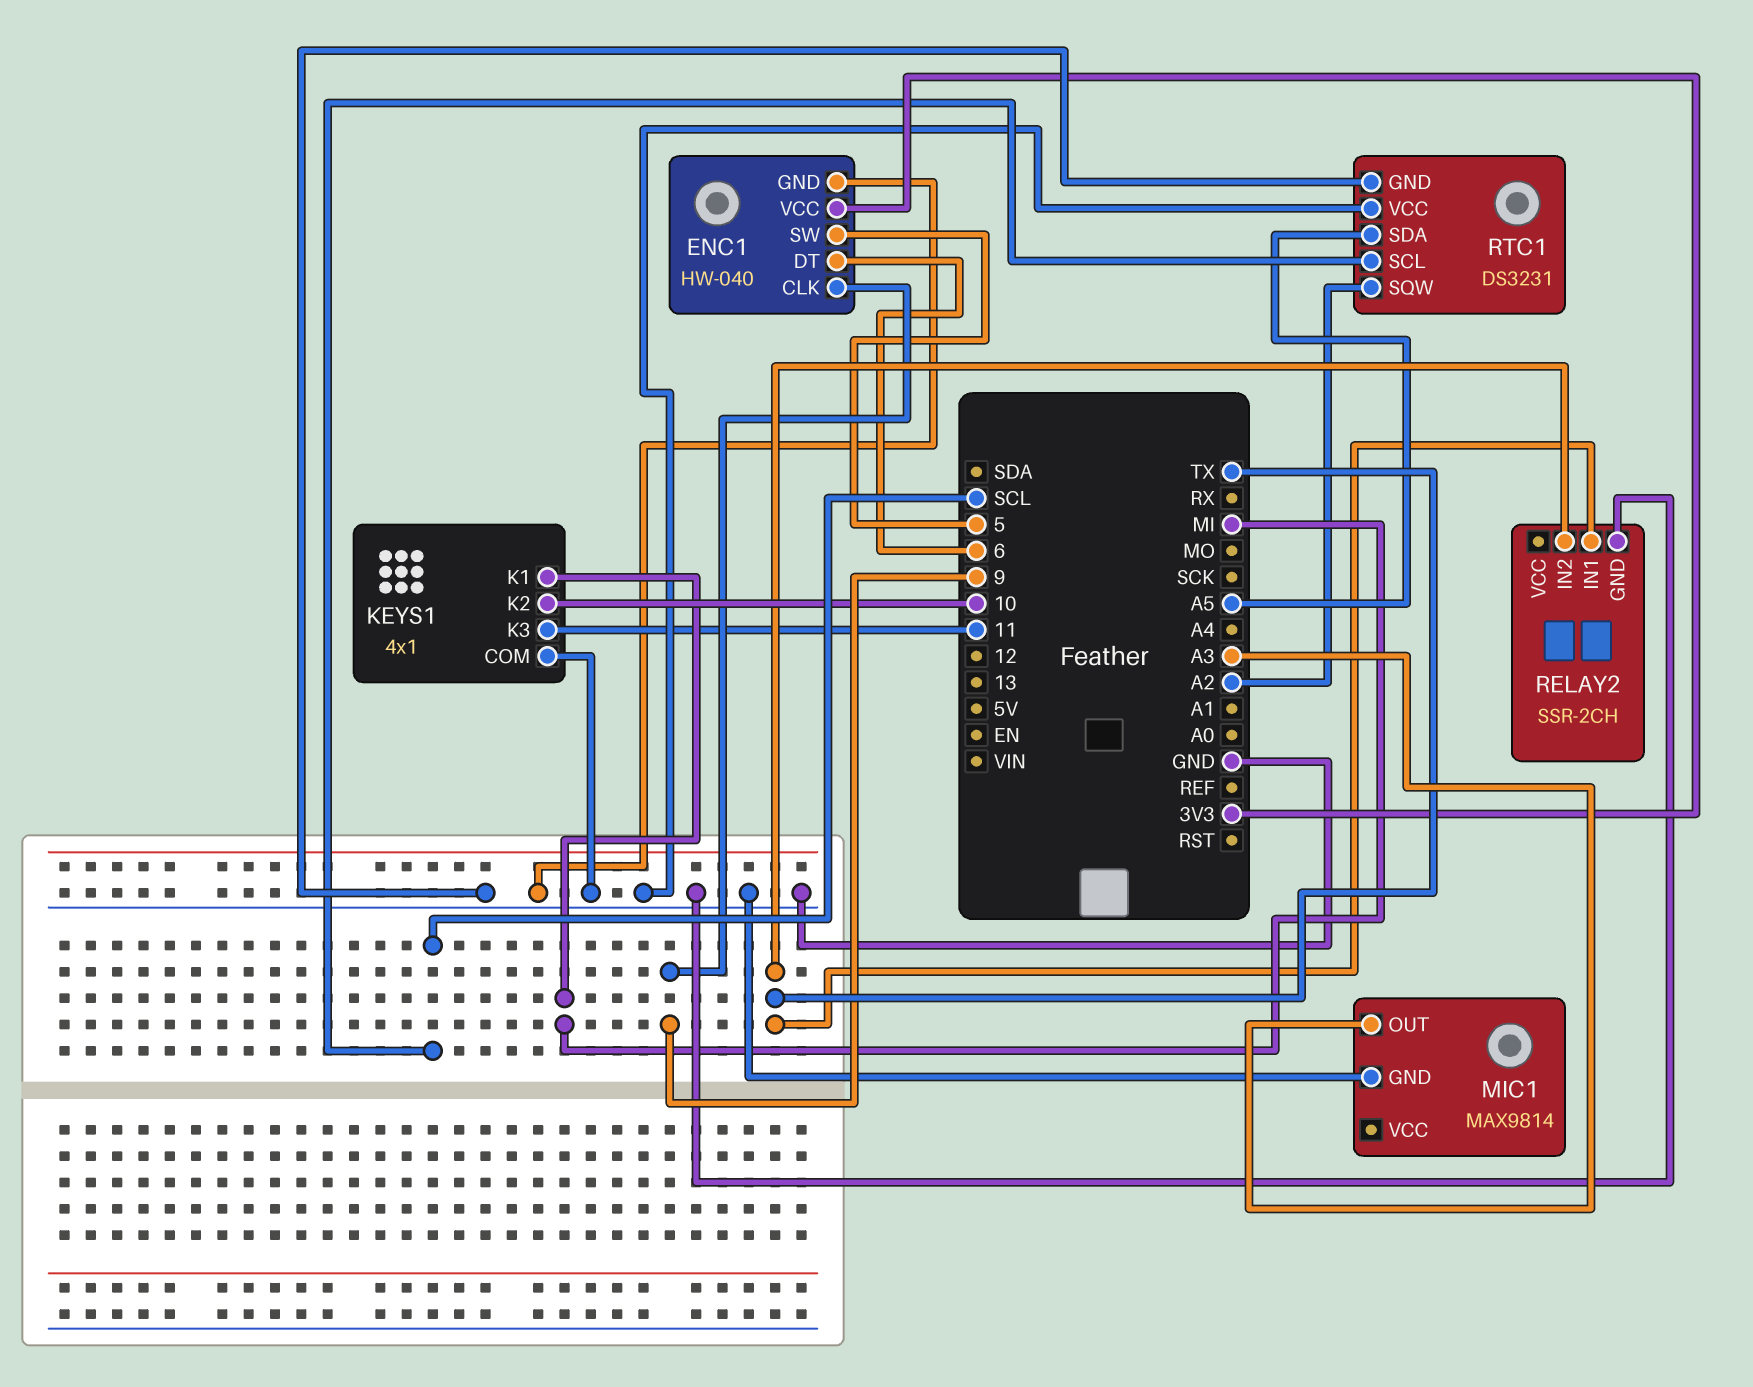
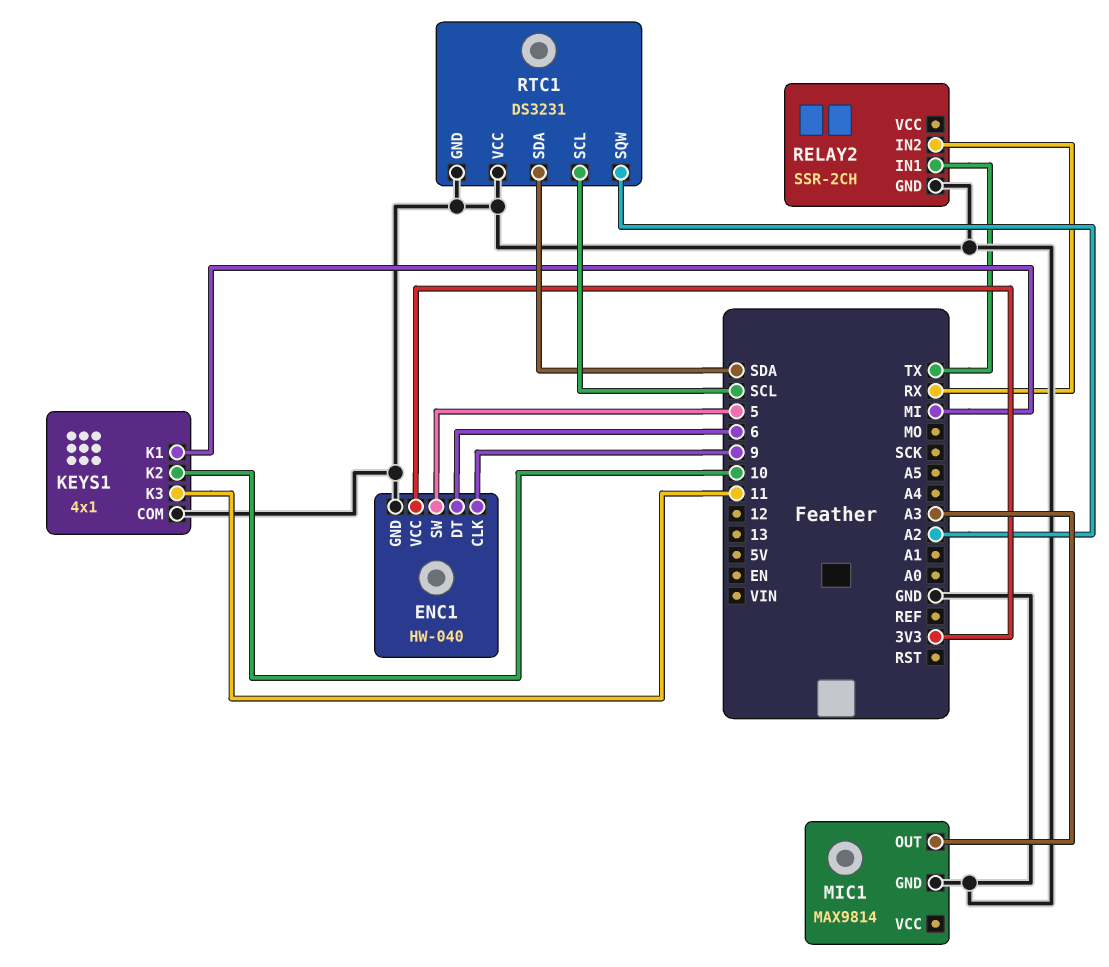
RELAY2 pin IN2: TX -> RX
RTC1 pin SDA: A5 -> SDA

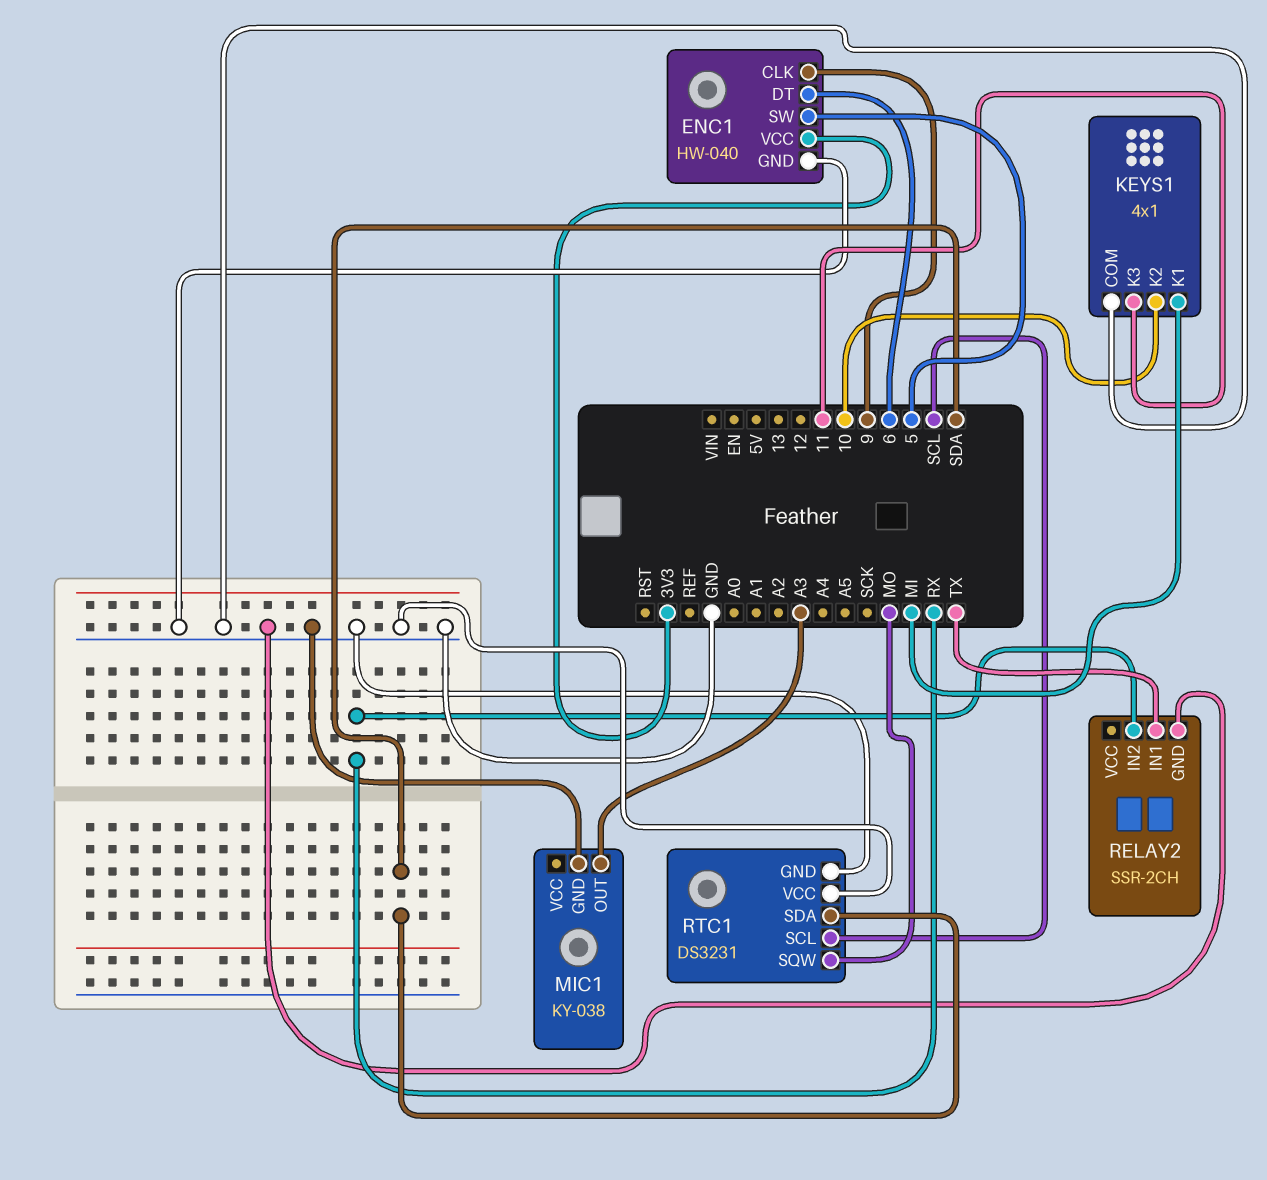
MIC1: MAX9814 -> KY-038
RTC1 pin SQW: A2 -> MO

